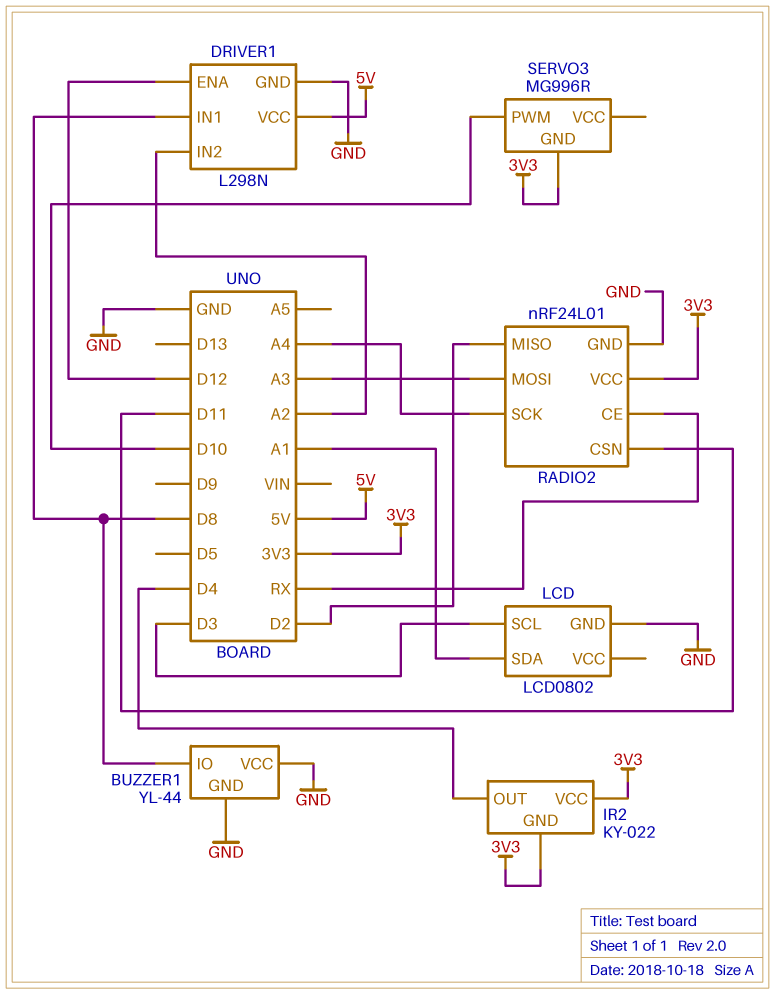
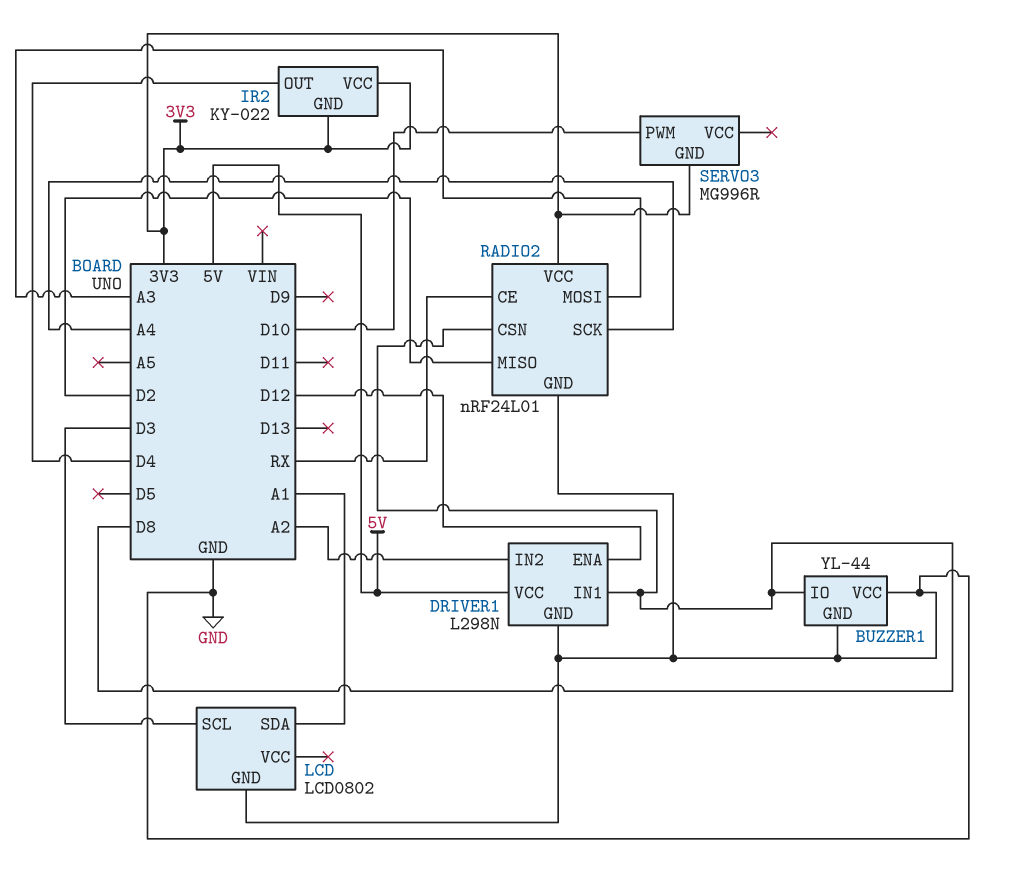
RADIO2 pin CSN: D11 -> D8

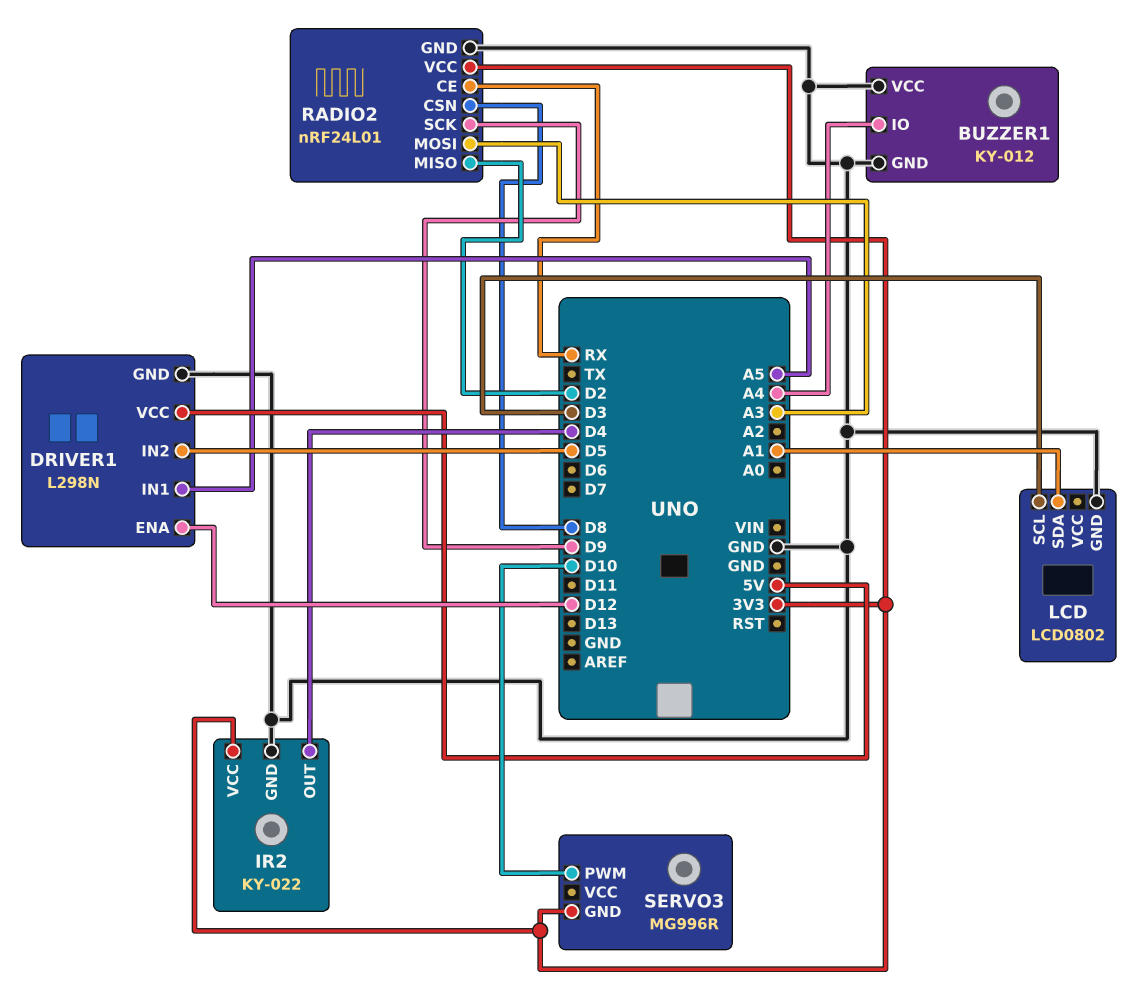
BUZZER1: YL-44 -> KY-012
BUZZER1 pin IO: D8 -> A4
DRIVER1 pin IN1: D8 -> A5
DRIVER1 pin IN2: A2 -> D5
IR2 pin GND: 3V3 -> GND
RADIO2 pin SCK: A4 -> D9

